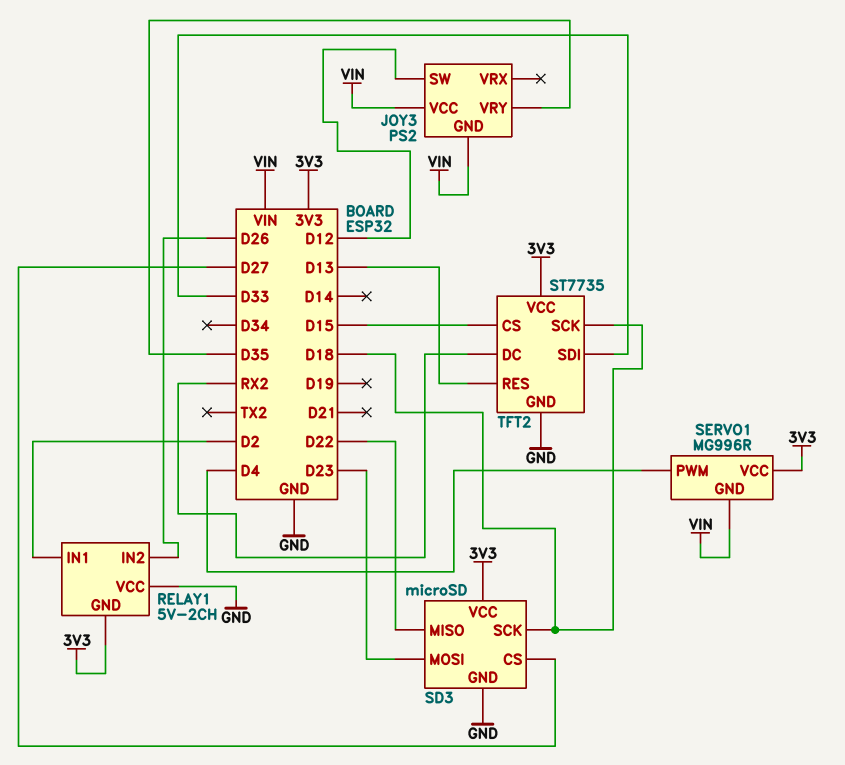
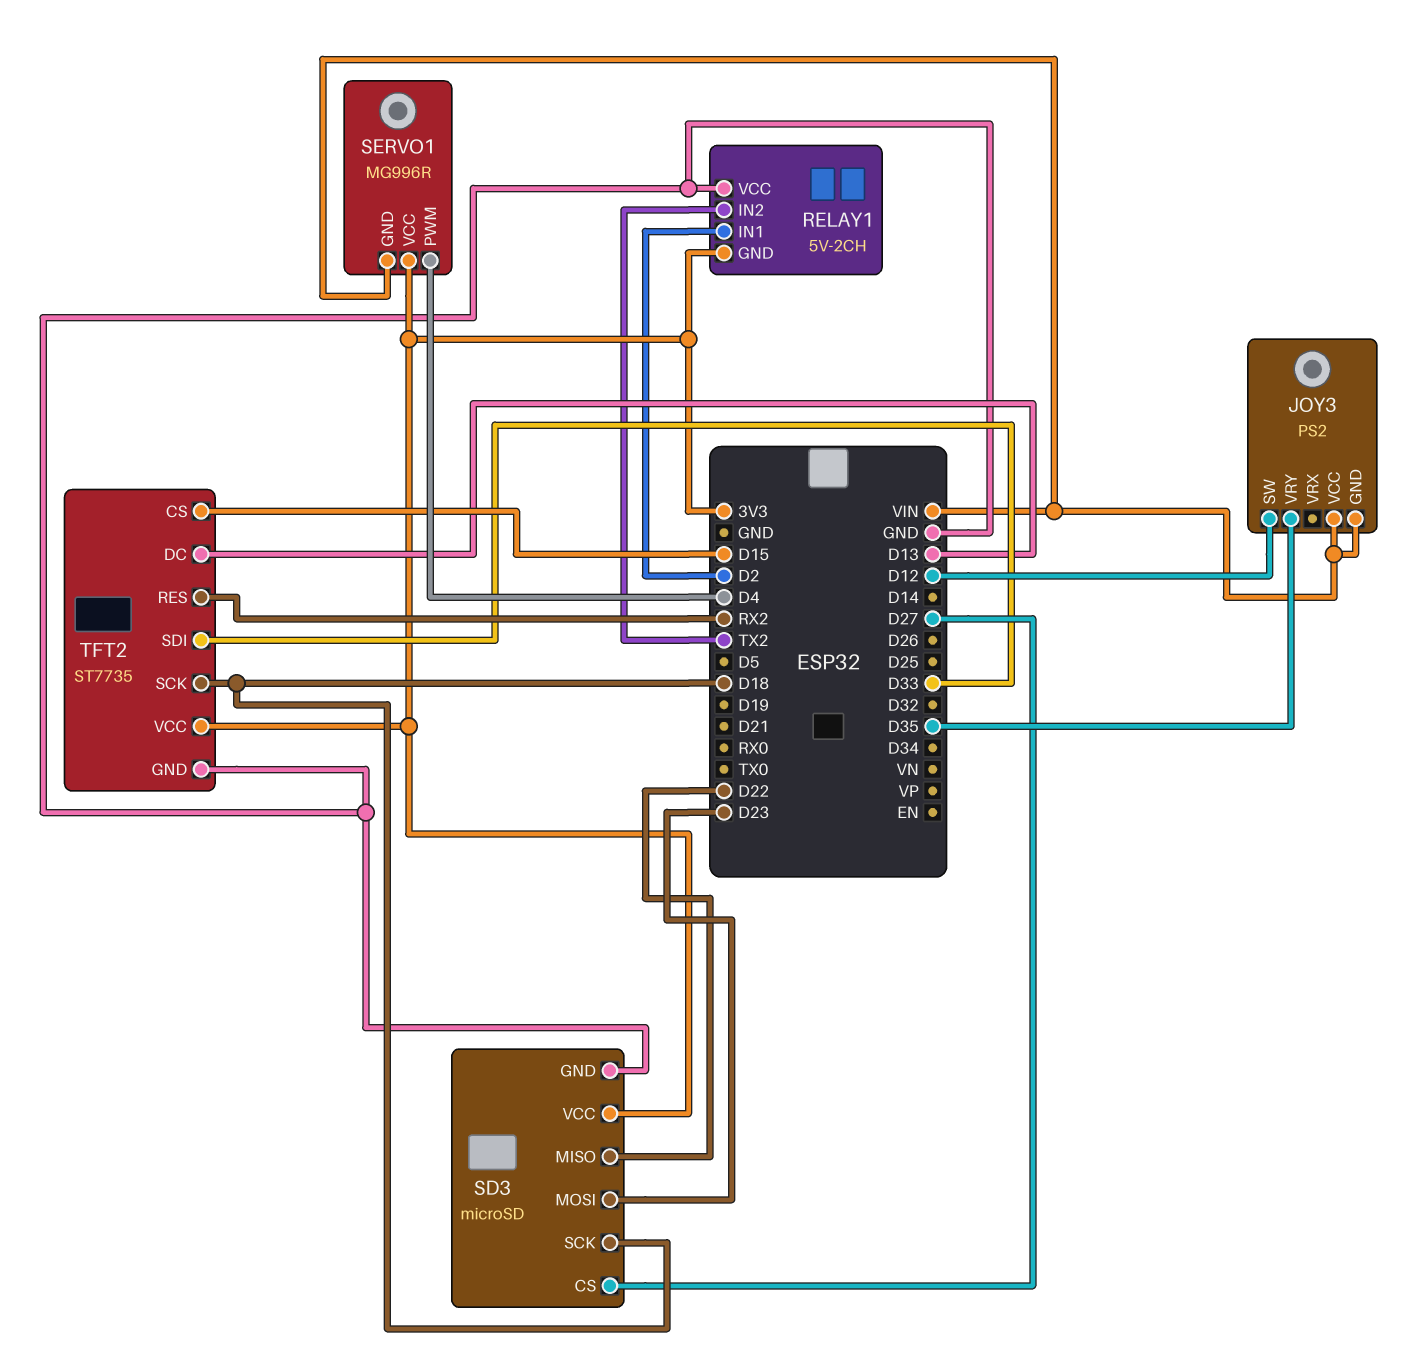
RELAY1 pin IN2: D26 -> TX2
TFT2 pin DC: RX2 -> D13
TFT2 pin RES: D13 -> RX2

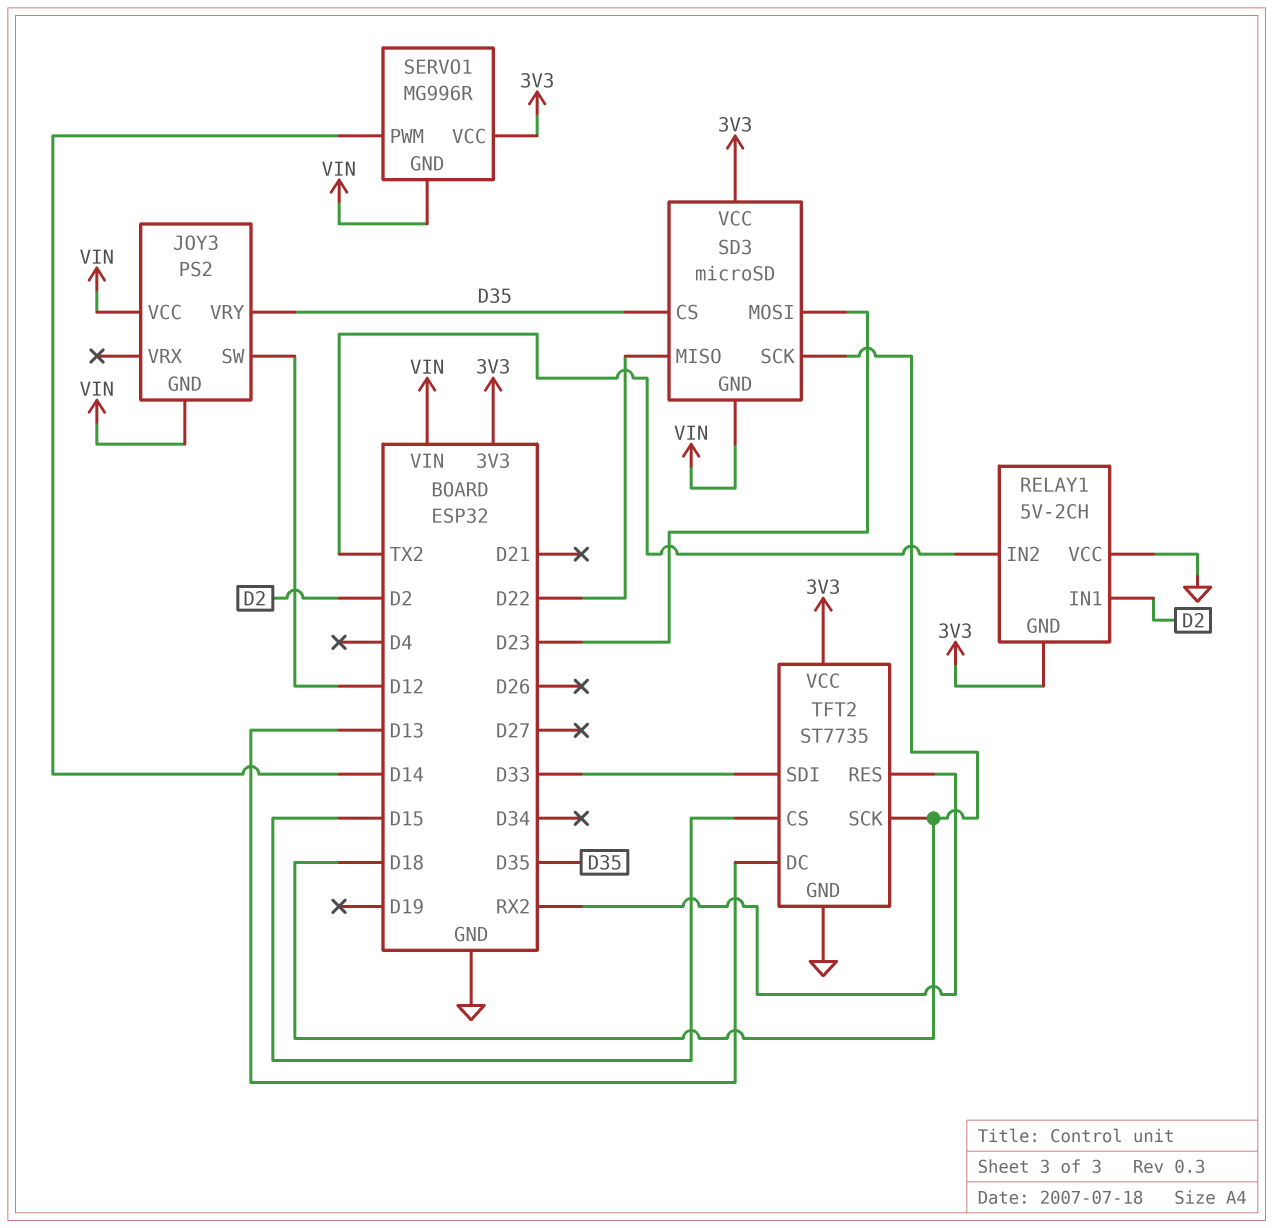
SD3 pin CS: D27 -> D35
SD3 pin GND: GND -> VIN
SERVO1 pin PWM: D4 -> D14

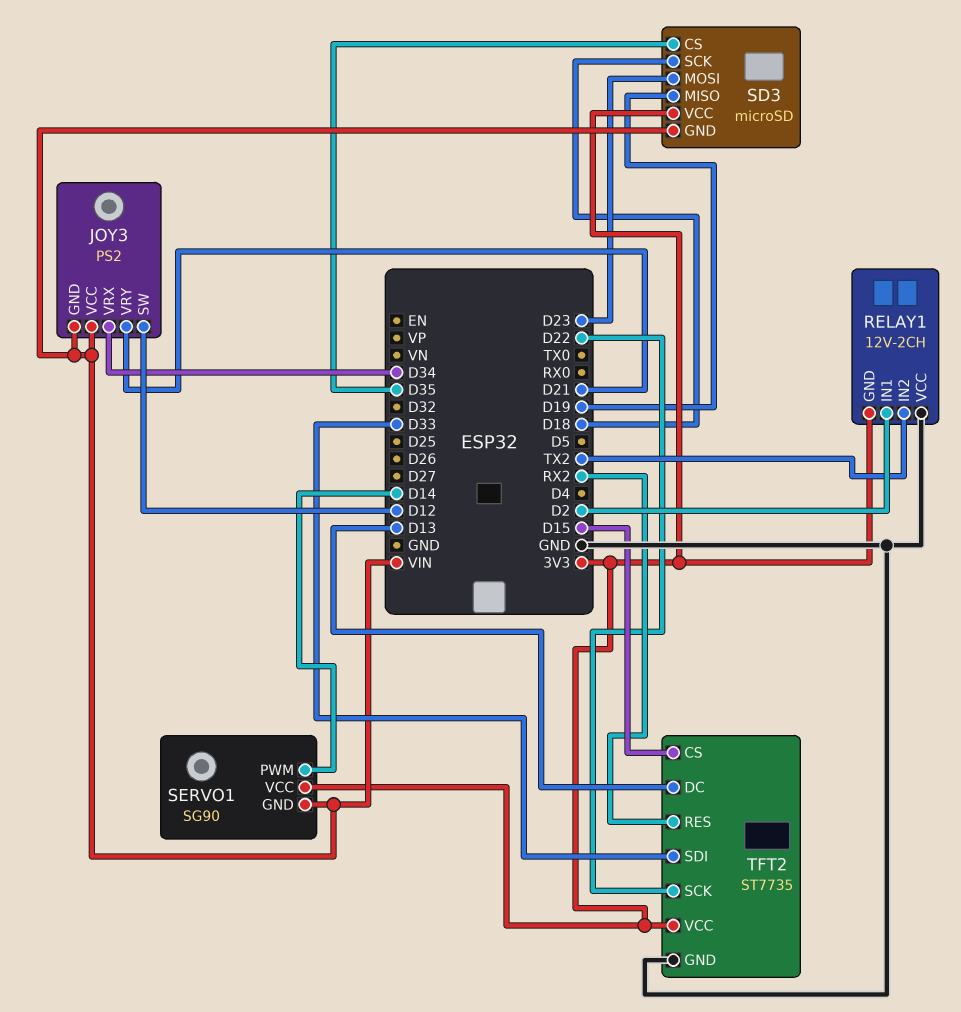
JOY3 pin VRX: none -> D34
JOY3 pin VRY: D35 -> D21
RELAY1: 5V-2CH -> 12V-2CH
SD3 pin MISO: D22 -> D19
SERVO1: MG996R -> SG90
TFT2 pin SCK: D18 -> D22

